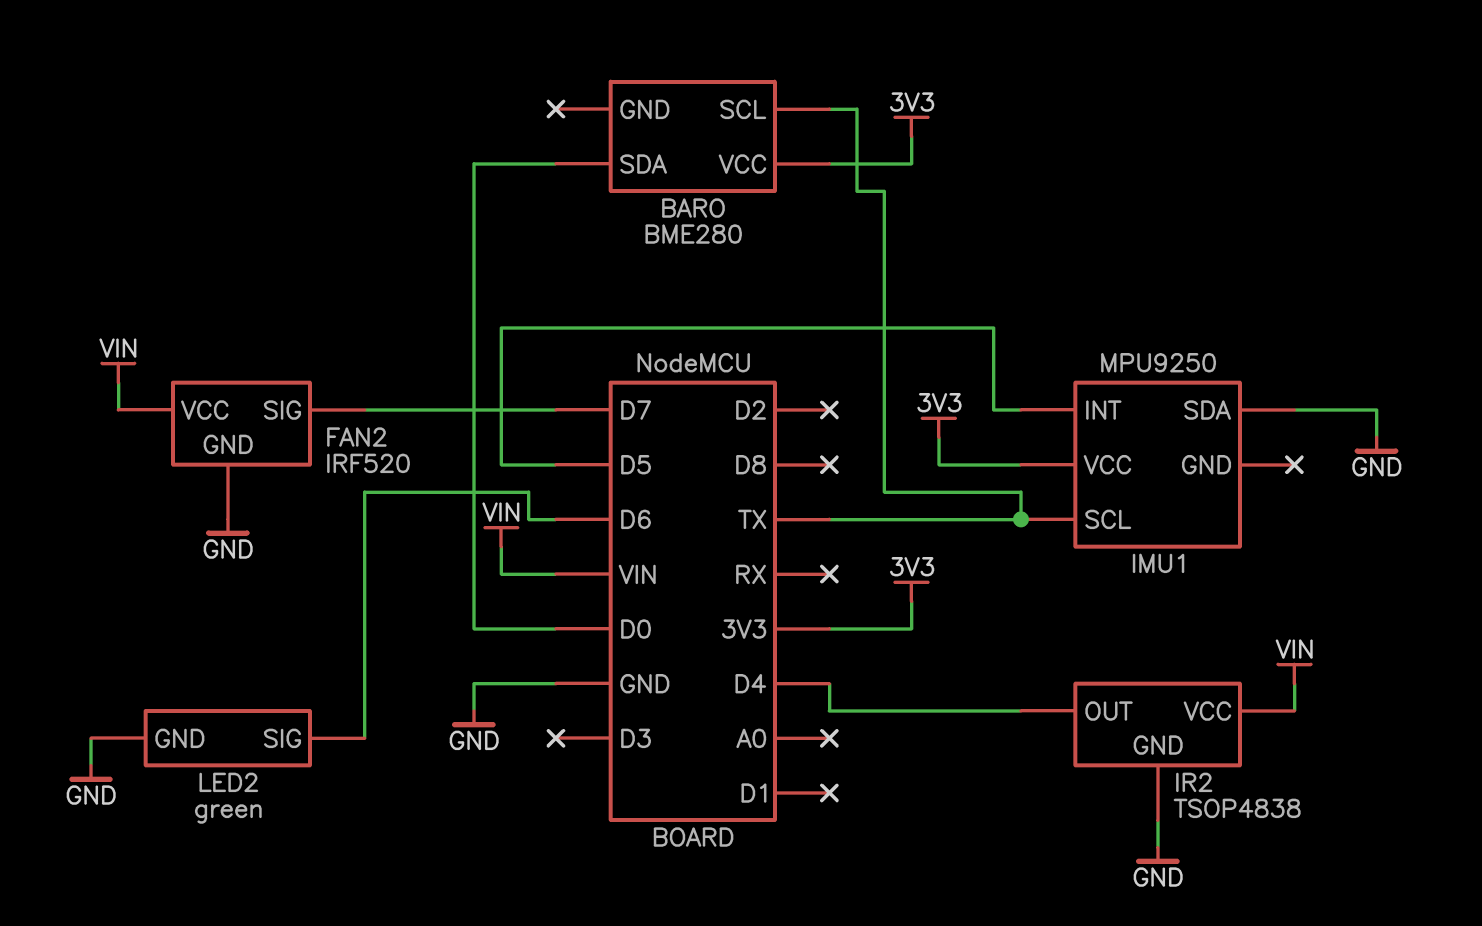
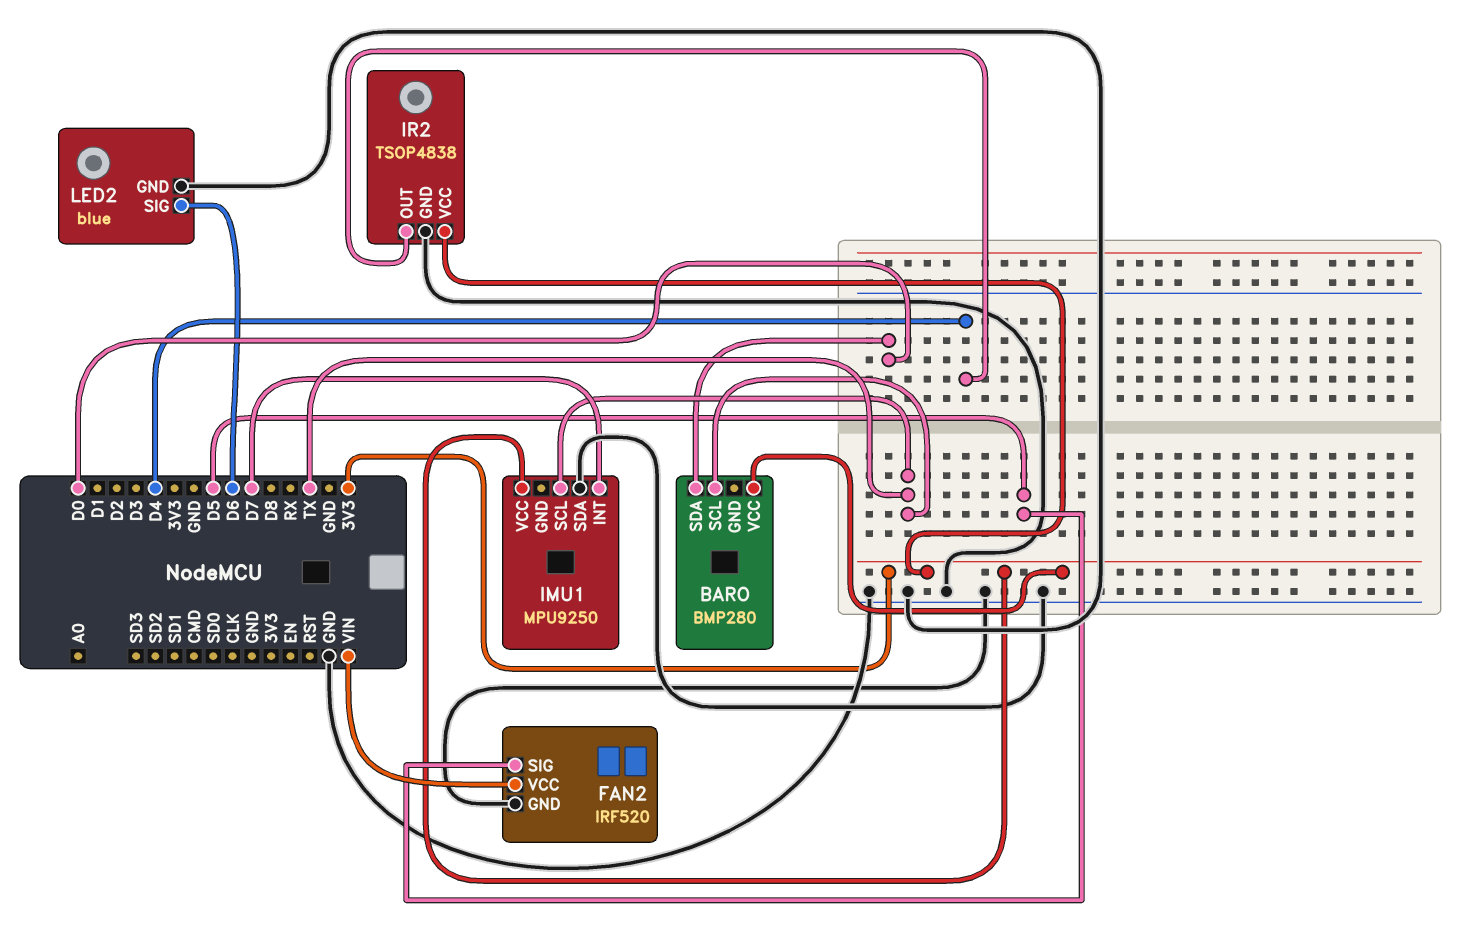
BARO: BME280 -> BMP280
FAN2 pin SIG: D7 -> D5
IMU1 pin INT: D5 -> D7
IR2 pin VCC: VIN -> 3V3
LED2: green -> blue

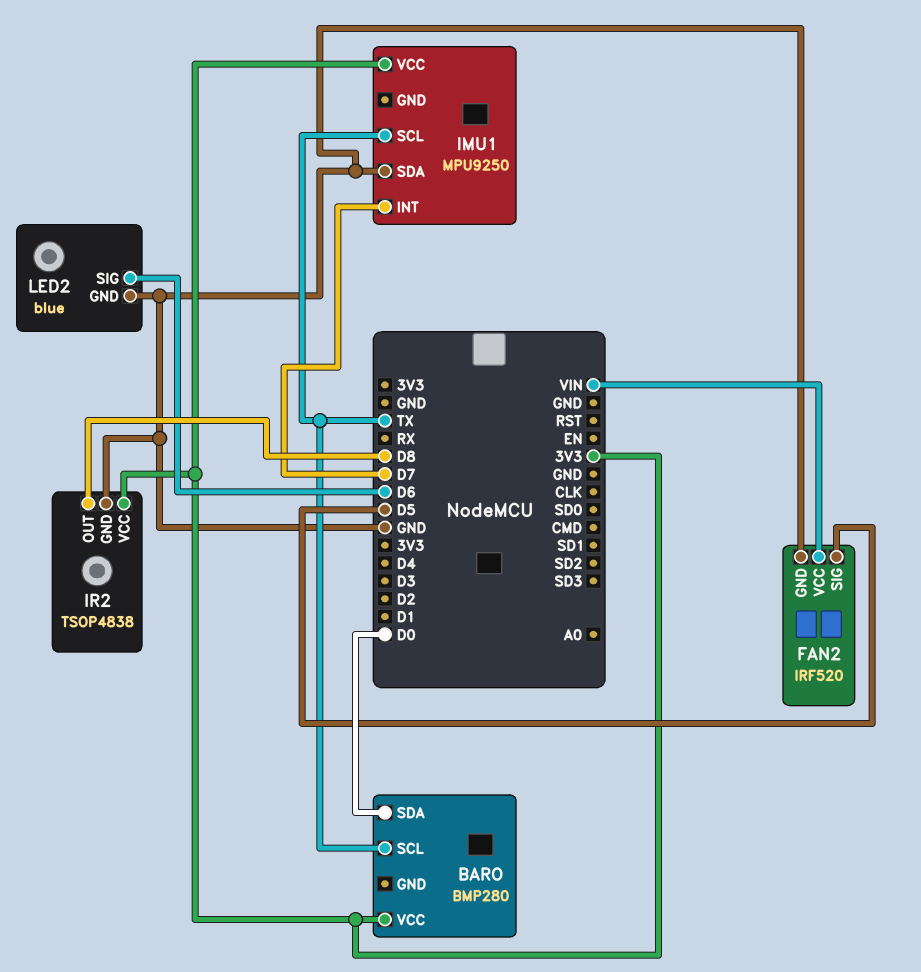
IR2 pin OUT: D4 -> D8

